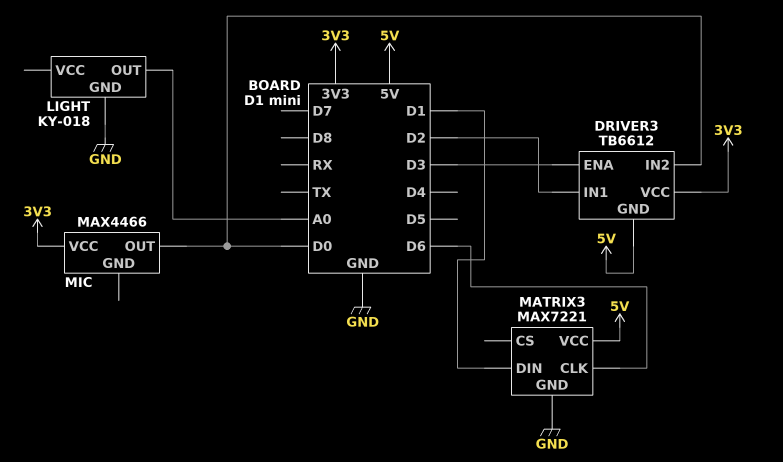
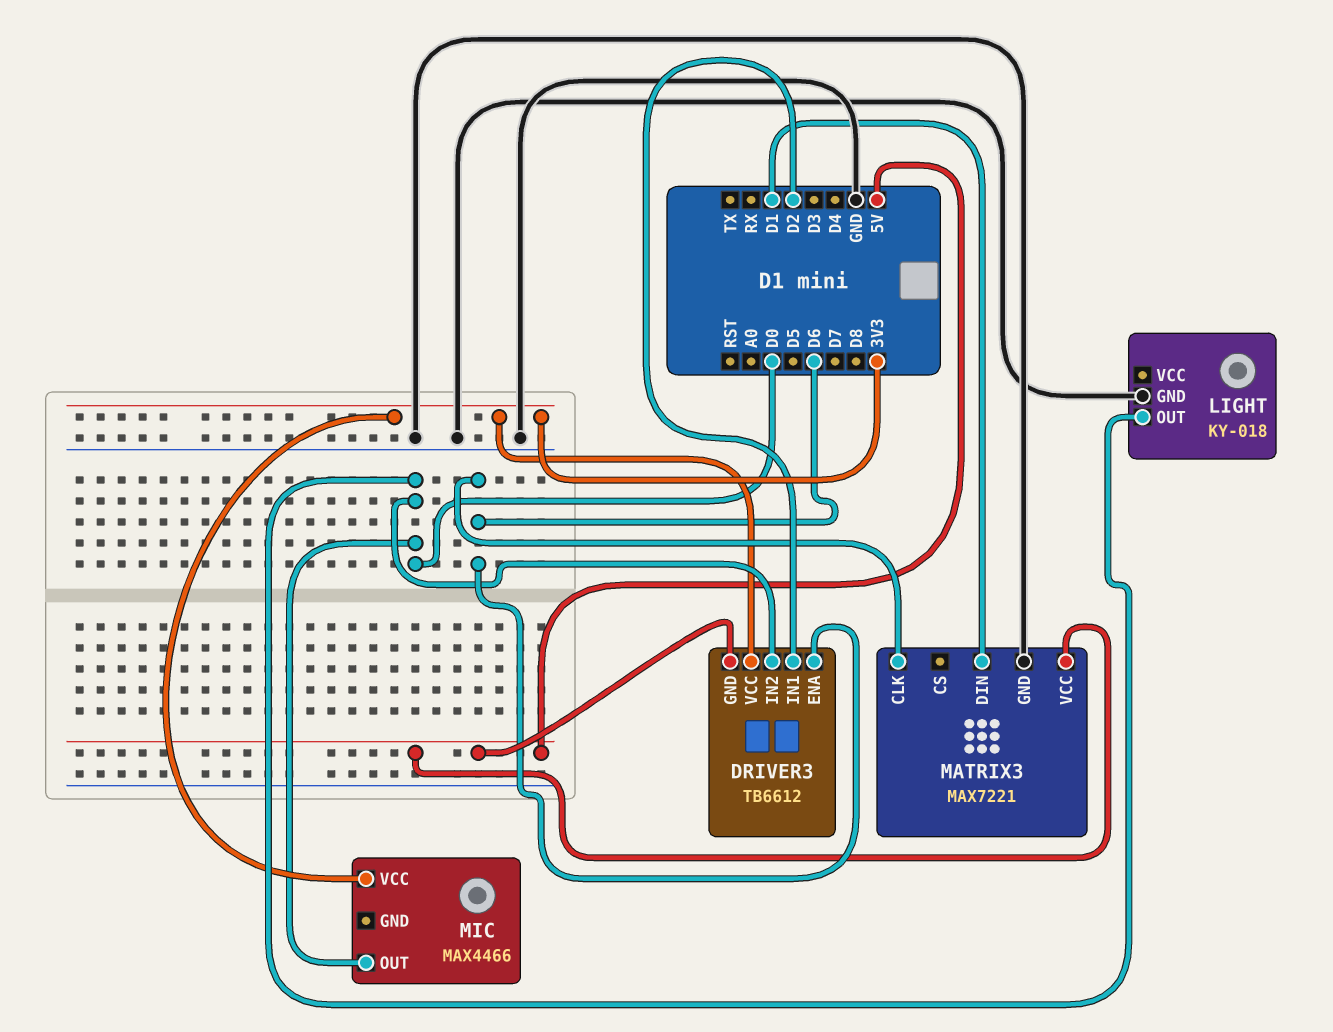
DRIVER3 pin ENA: D3 -> D6
LIGHT pin OUT: A0 -> D0

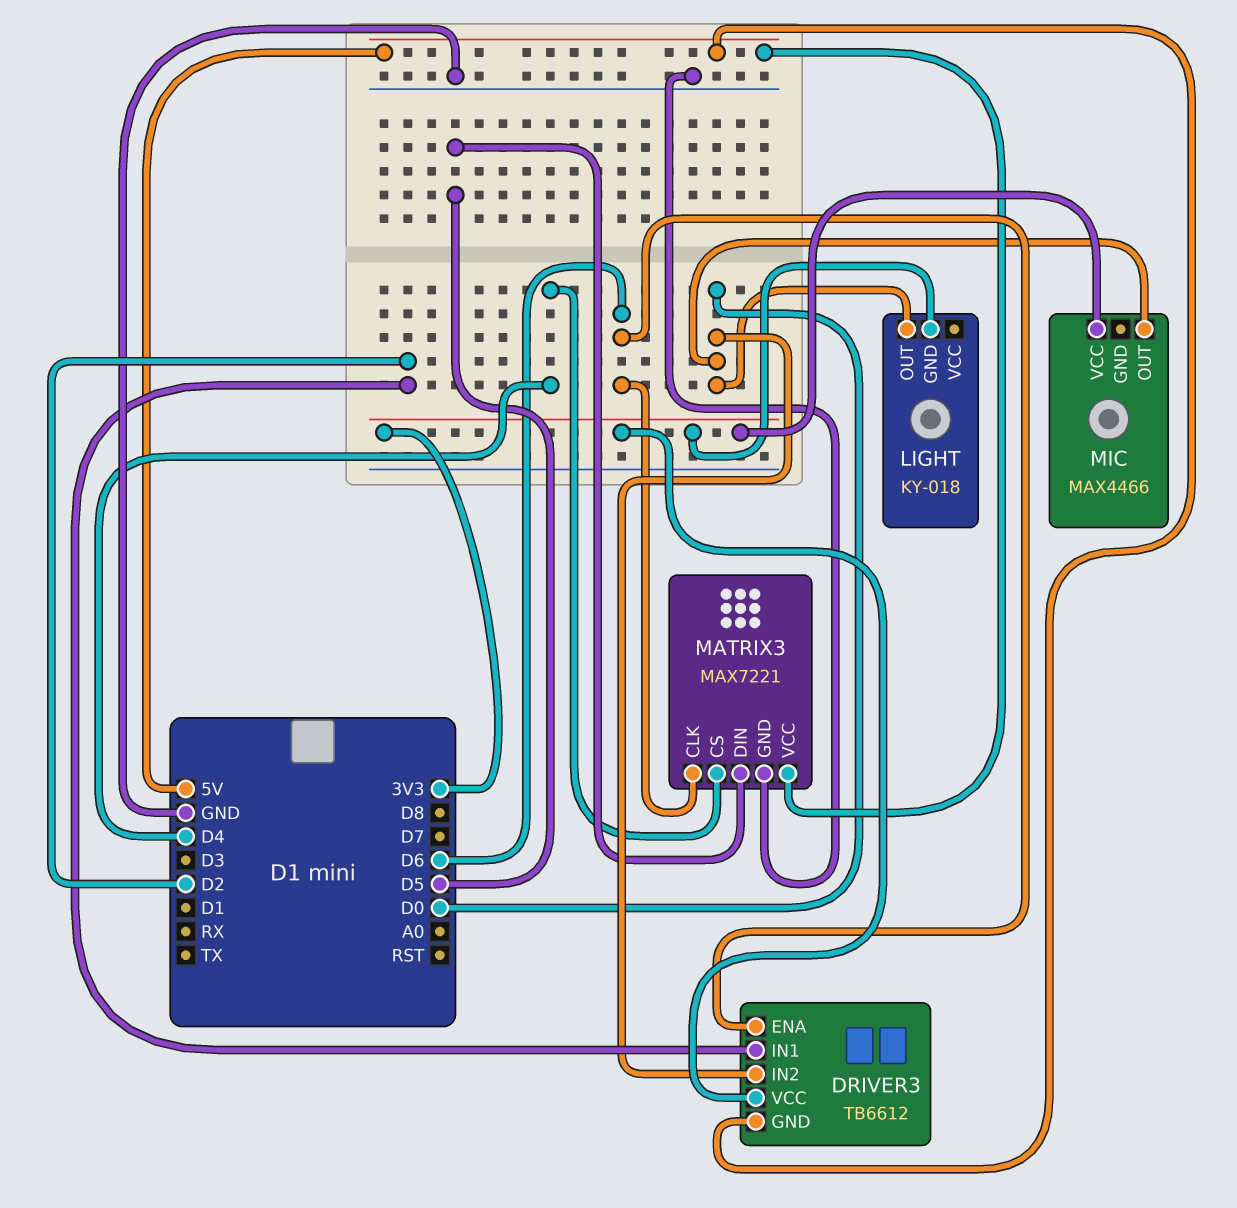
LIGHT pin GND: GND -> 3V3
MATRIX3 pin CS: none -> D4
MATRIX3 pin DIN: D1 -> D5

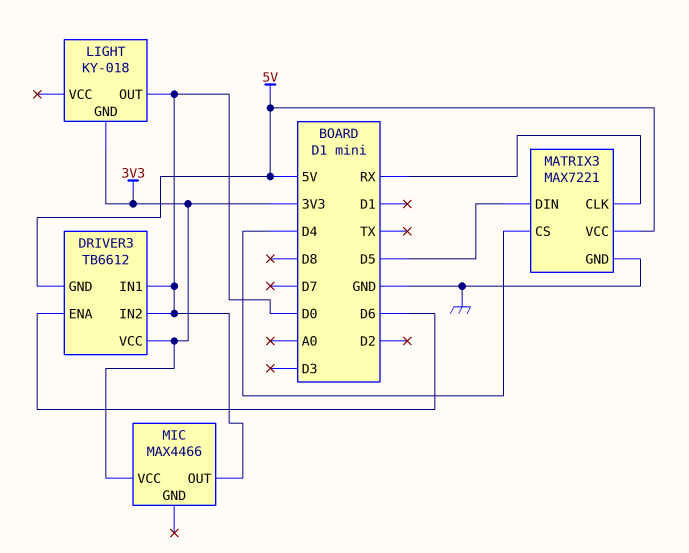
DRIVER3 pin IN1: D2 -> D0
MATRIX3 pin CLK: D6 -> RX

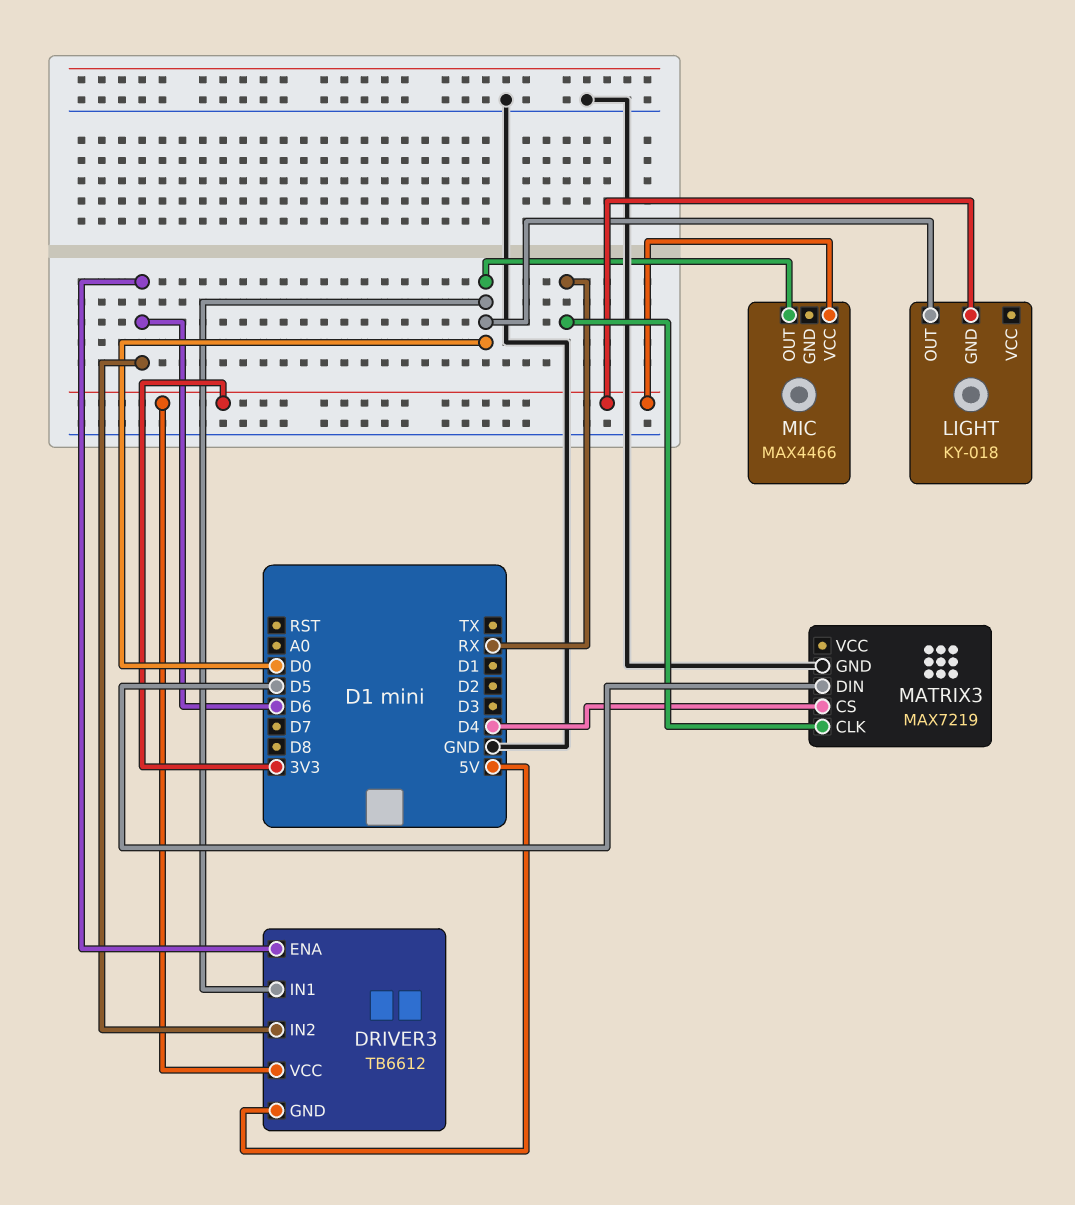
DRIVER3 pin IN2: D0 -> D6
MATRIX3: MAX7221 -> MAX7219
MATRIX3 pin VCC: 5V -> none

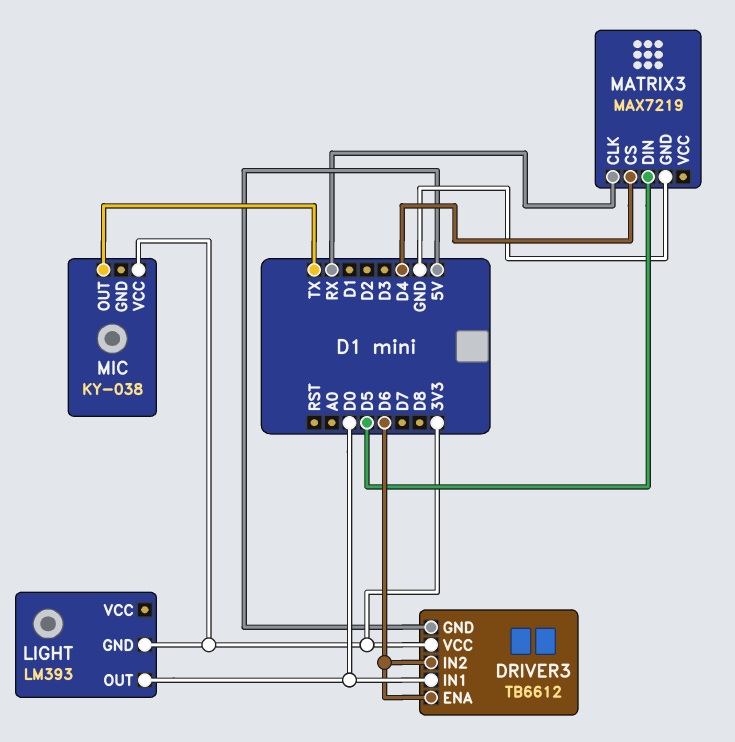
LIGHT: KY-018 -> LM393
MIC: MAX4466 -> KY-038
MIC pin OUT: D0 -> TX

